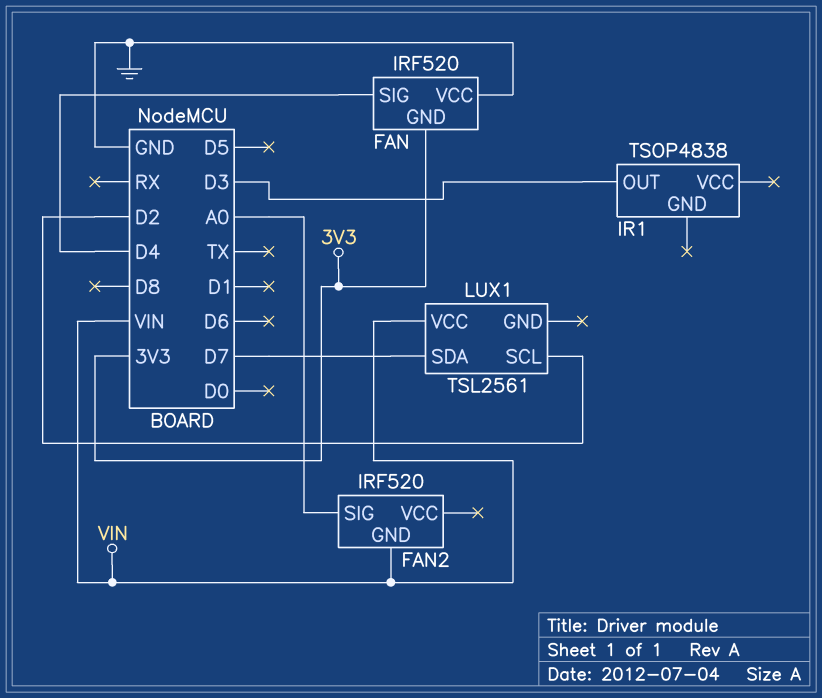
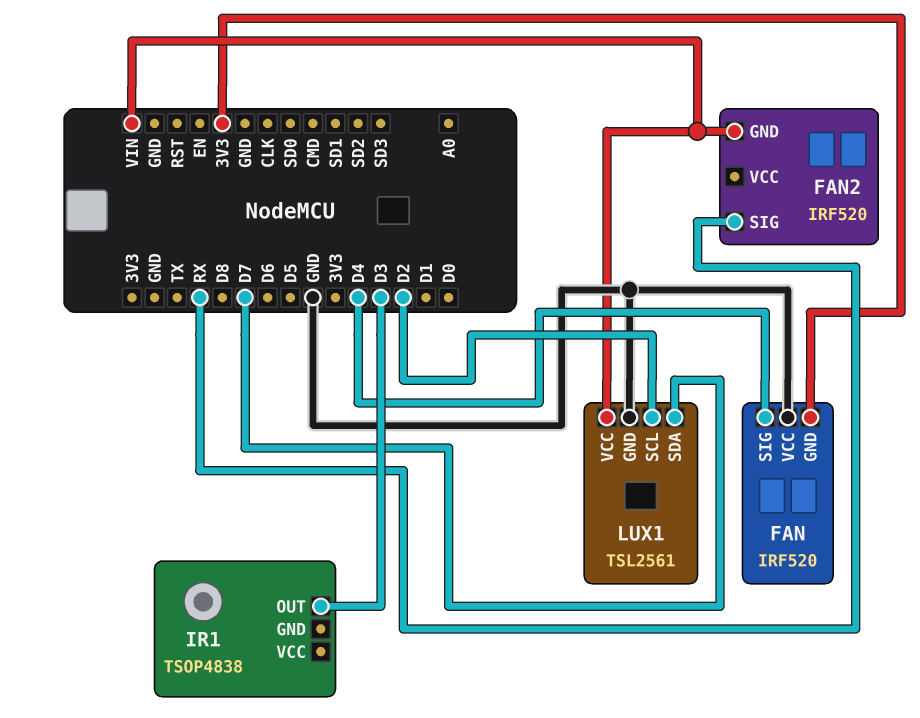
FAN2 pin SIG: A0 -> RX
LUX1 pin GND: none -> GND

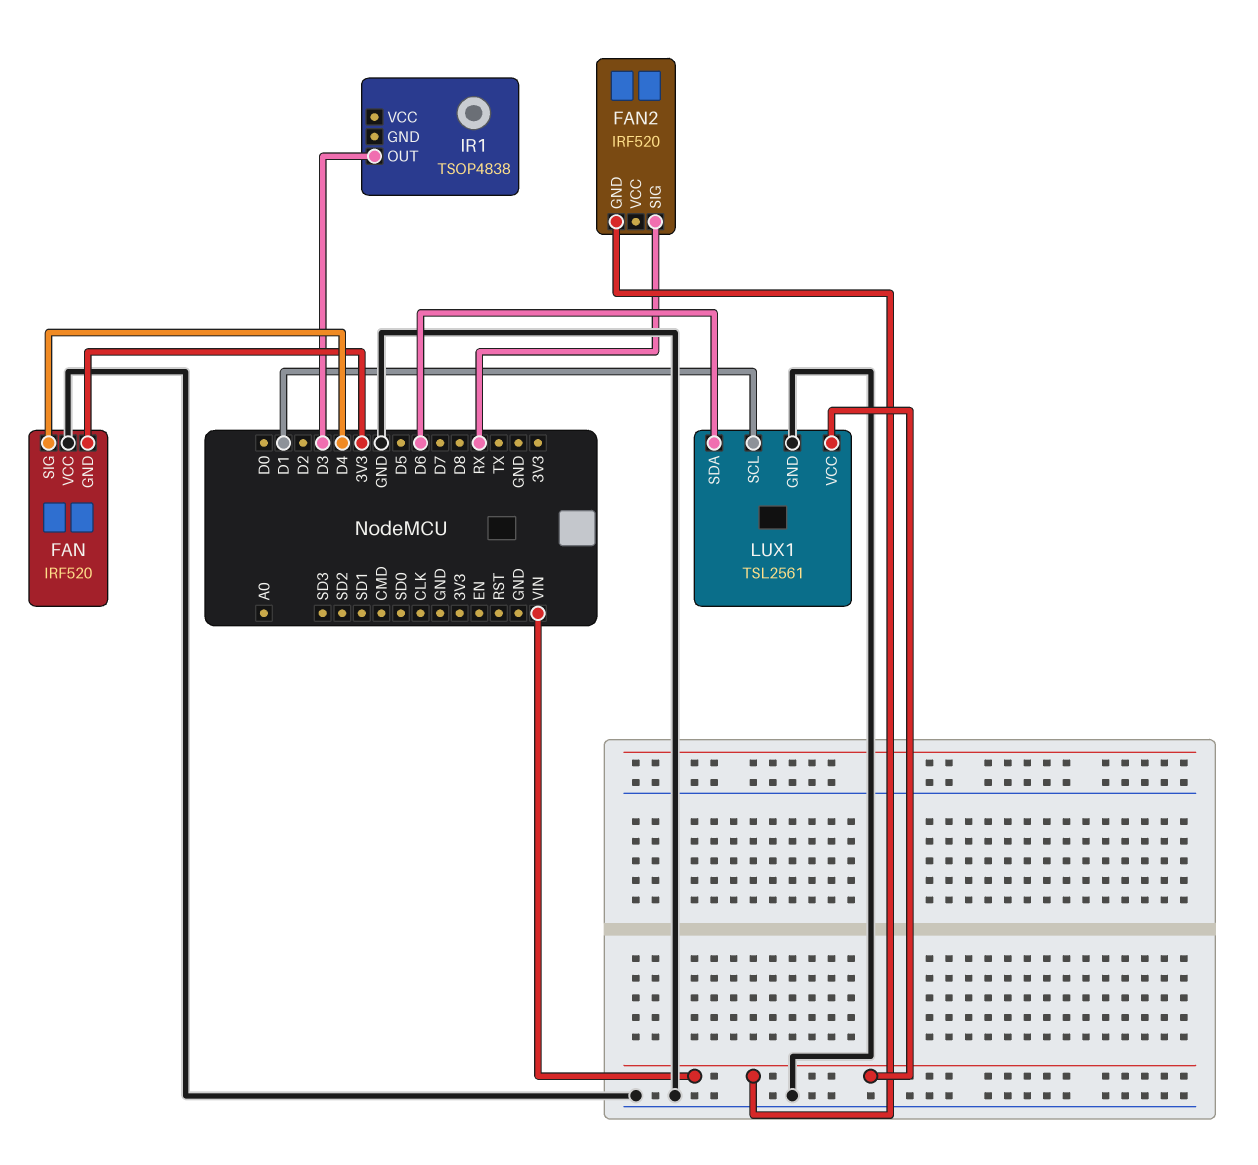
LUX1 pin SCL: D2 -> D1
LUX1 pin SDA: D7 -> D6

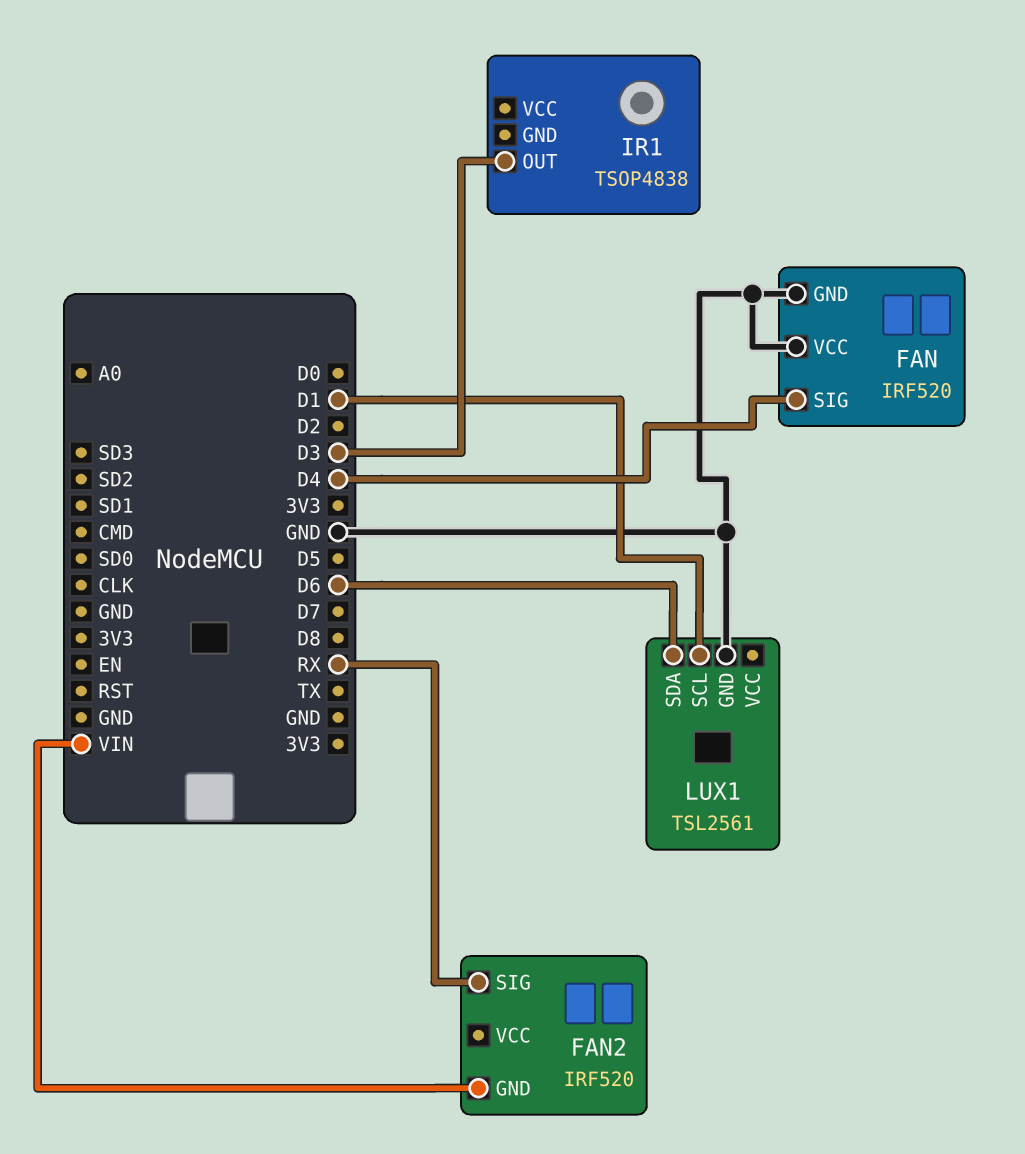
FAN pin GND: 3V3 -> GND
LUX1 pin VCC: VIN -> none

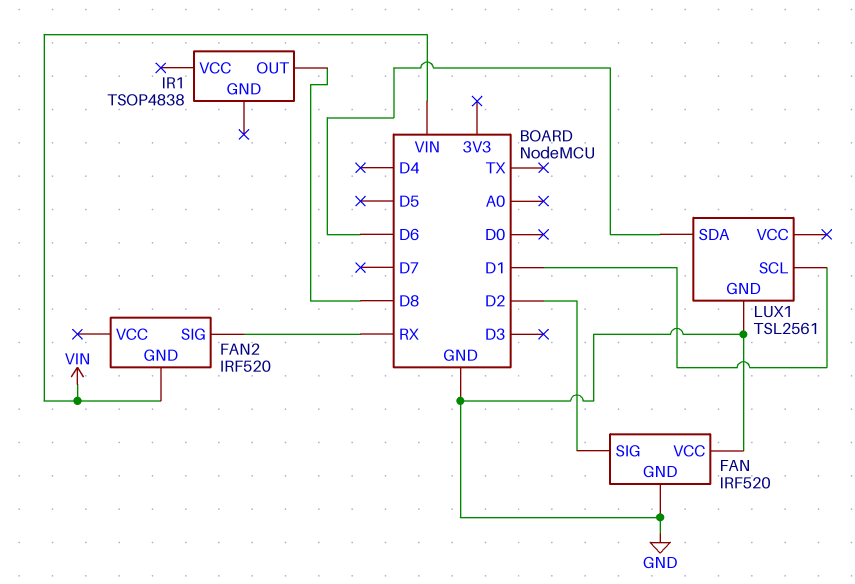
FAN pin SIG: D4 -> D2
IR1 pin OUT: D3 -> D8

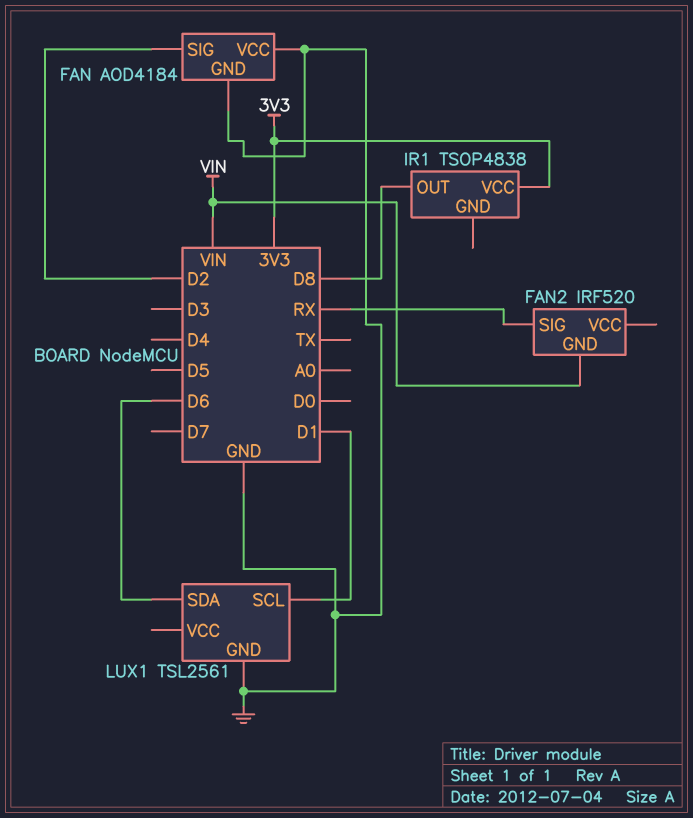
FAN: IRF520 -> AOD4184
IR1 pin VCC: none -> 3V3

